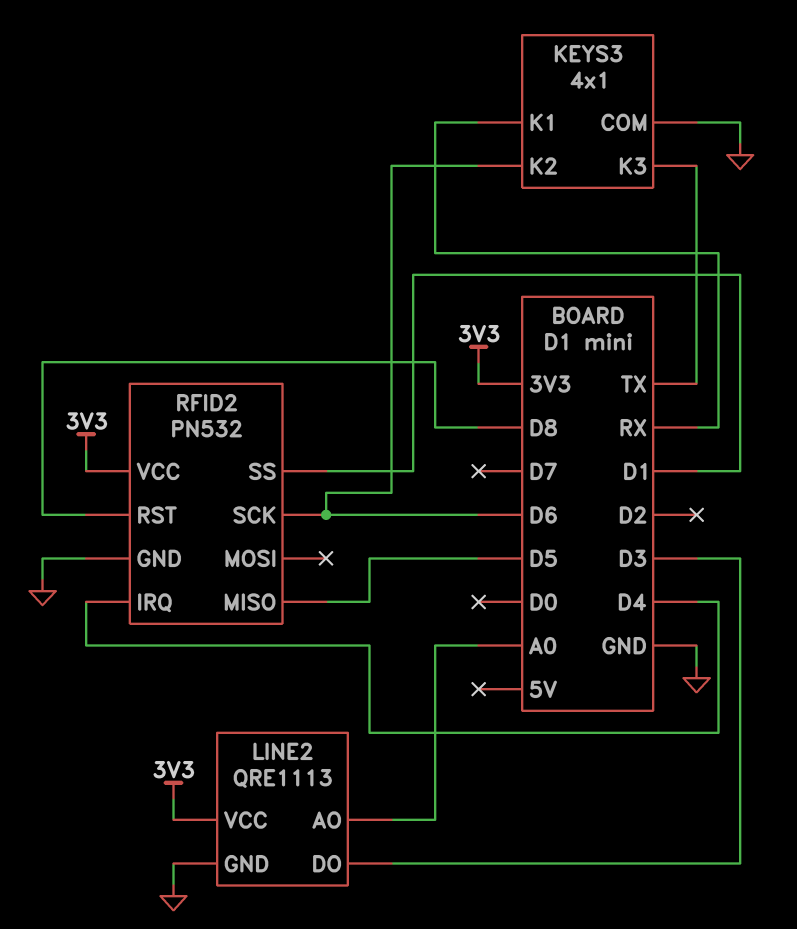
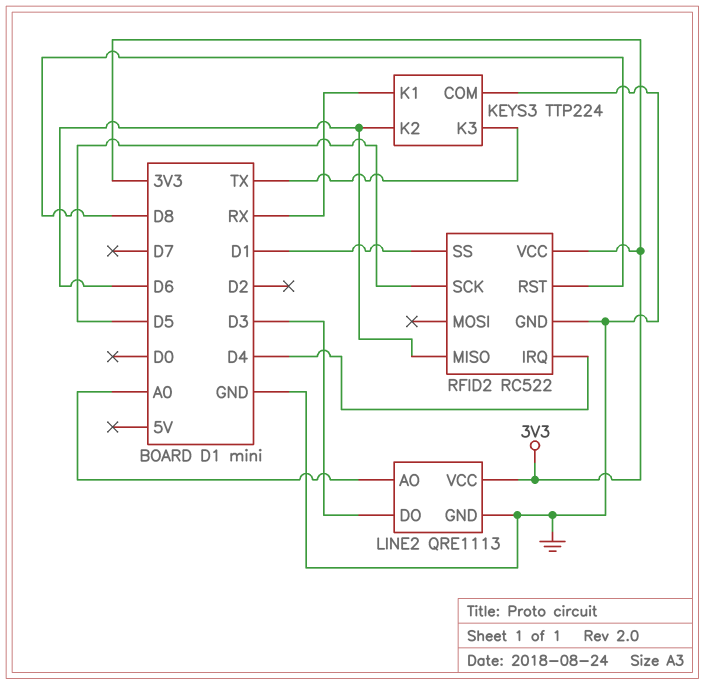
KEYS3: 4x1 -> TTP224
RFID2: PN532 -> RC522
RFID2 pin MISO: D5 -> D6
RFID2 pin SCK: D6 -> D5

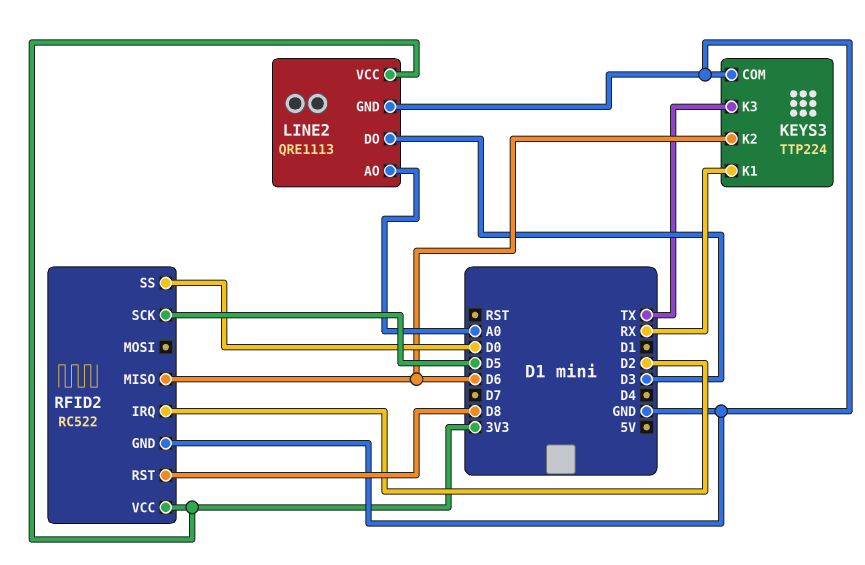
RFID2 pin IRQ: D4 -> D2
RFID2 pin SS: D1 -> D0

